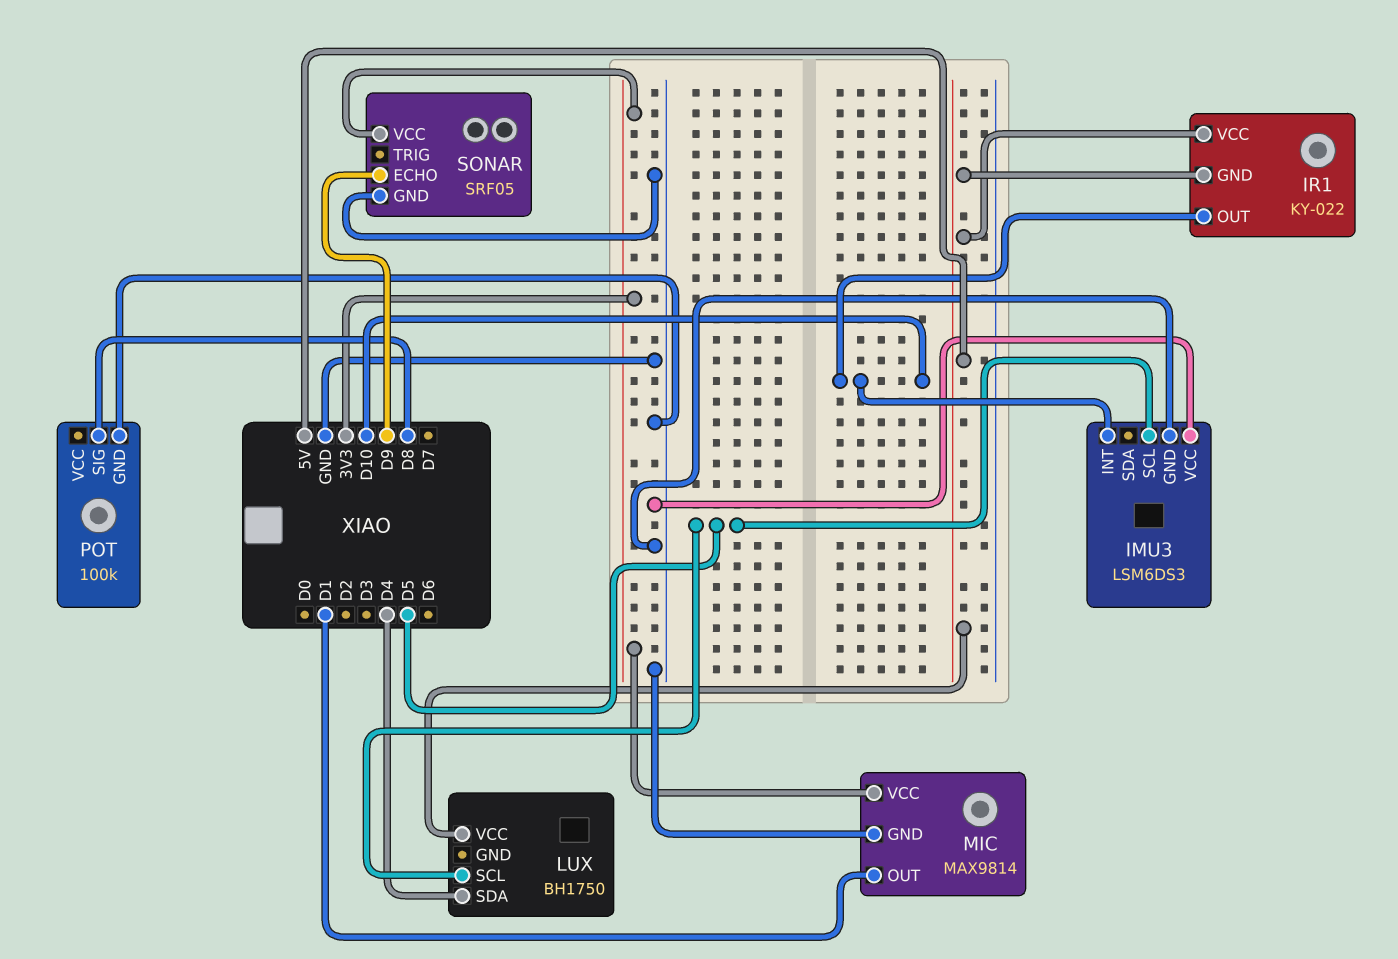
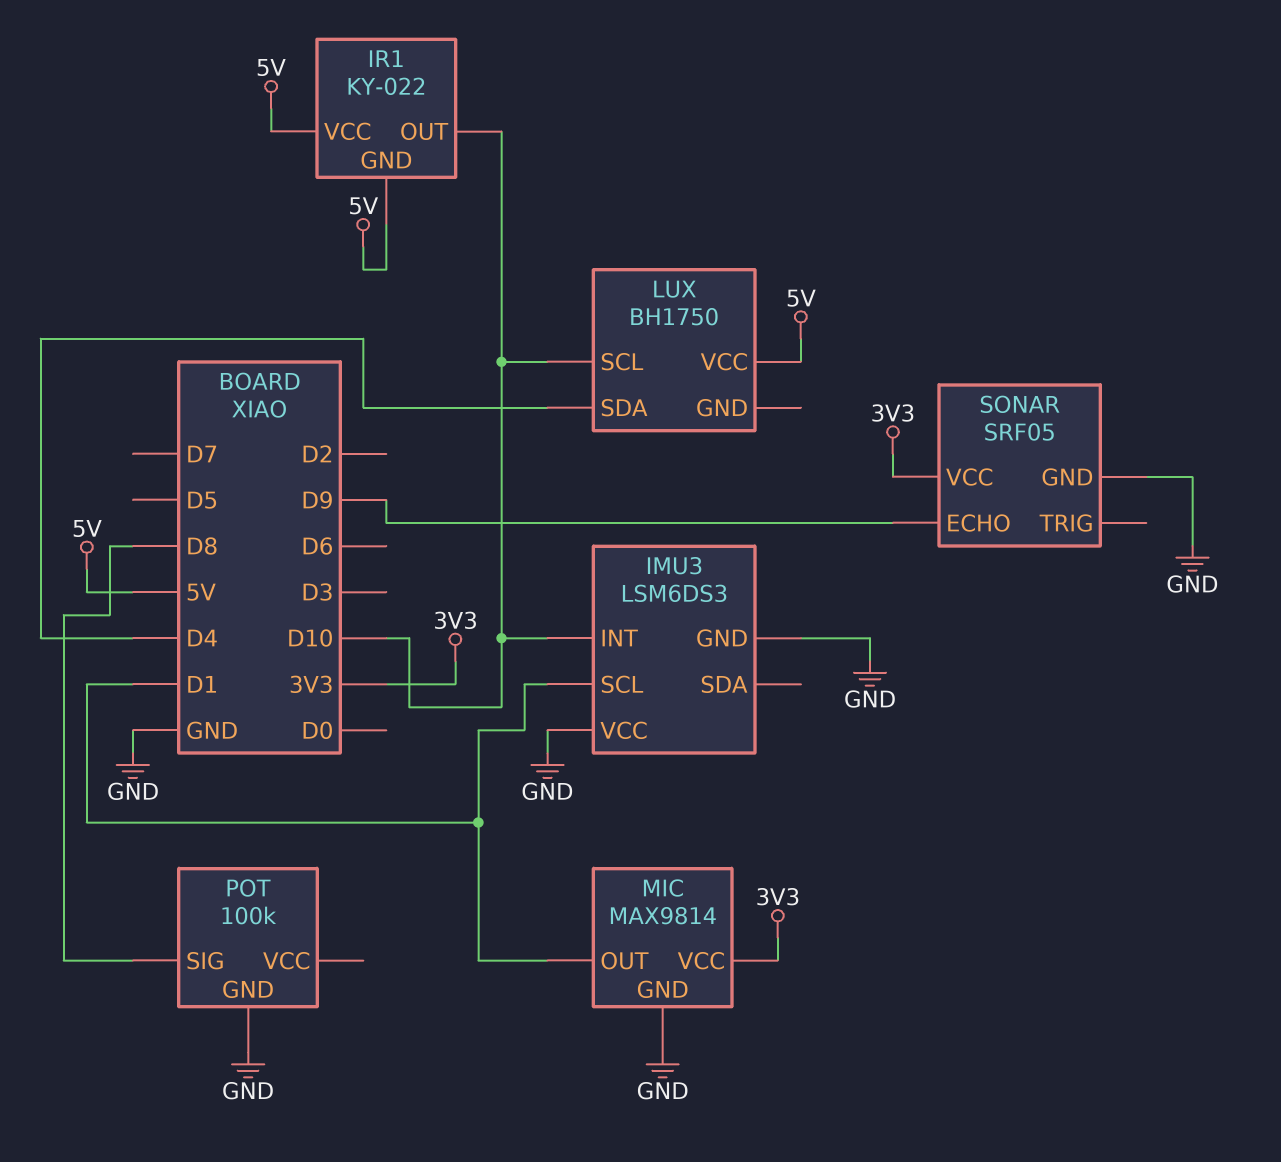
IMU3 pin SCL: D5 -> D1
LUX pin SCL: D5 -> D10

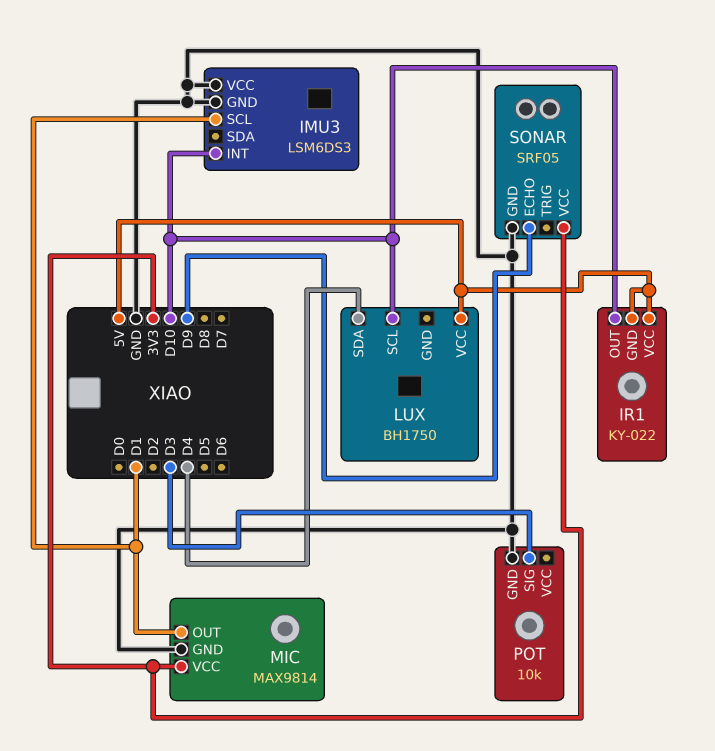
POT: 100k -> 10k
POT pin SIG: D8 -> D3

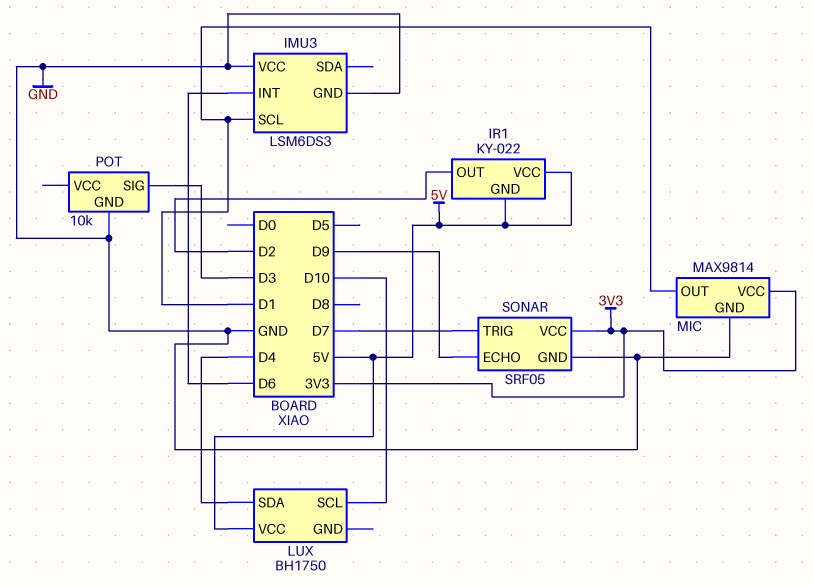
IMU3 pin INT: D10 -> D6
IR1 pin OUT: D10 -> D2
SONAR pin TRIG: none -> D7

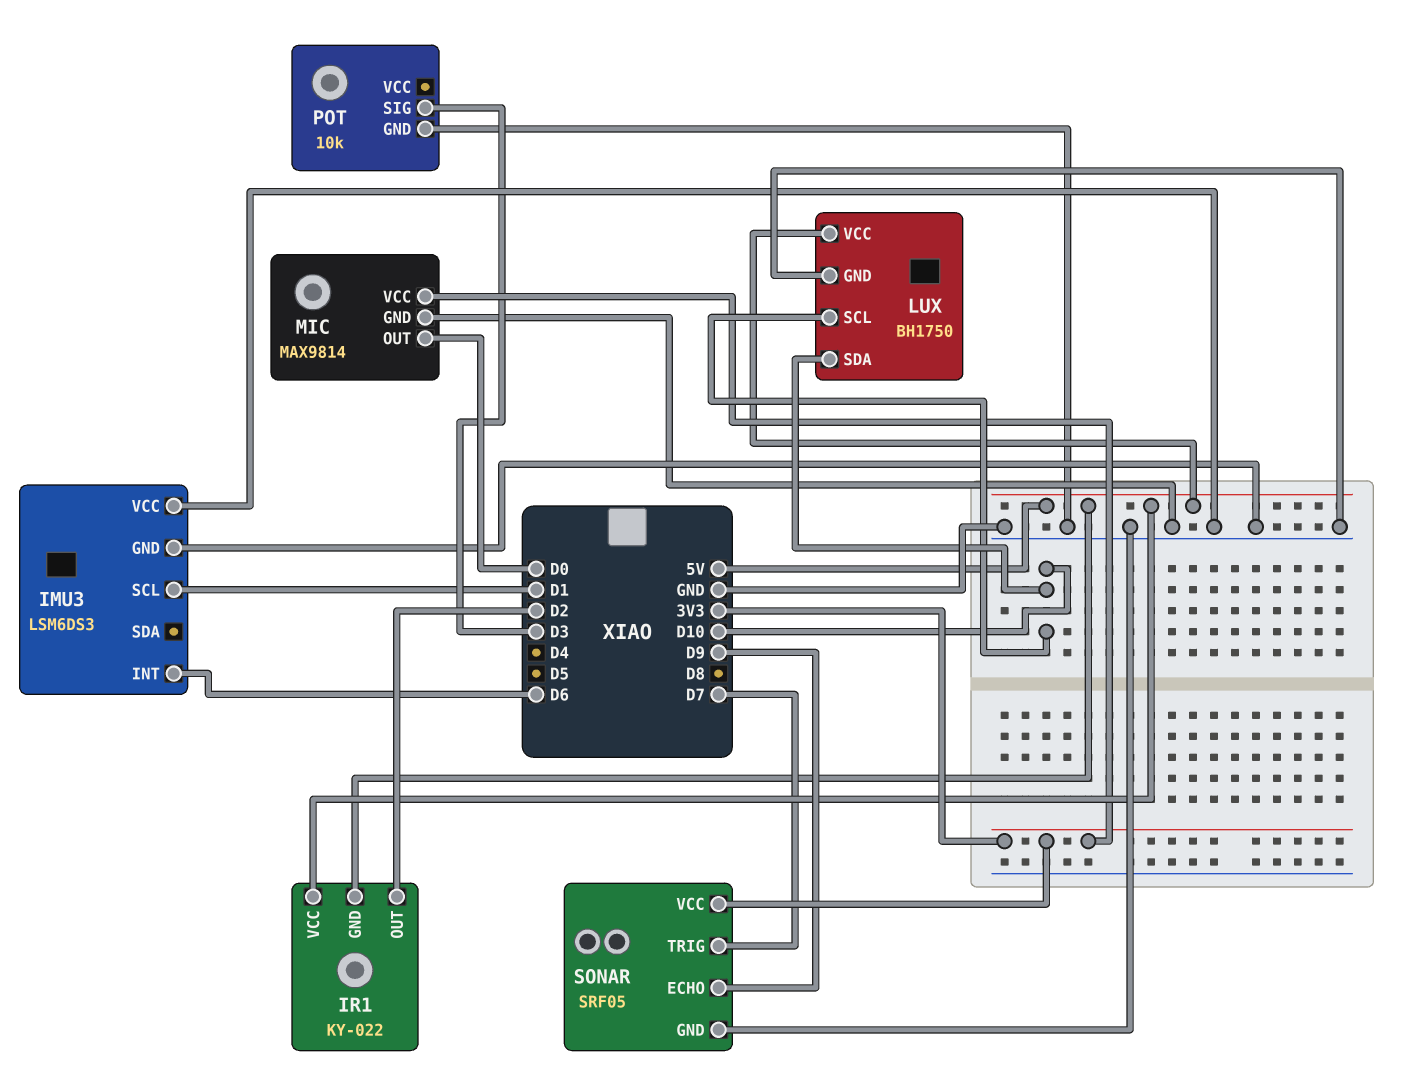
LUX pin GND: none -> GND
LUX pin SDA: D4 -> D10
MIC pin OUT: D1 -> D0

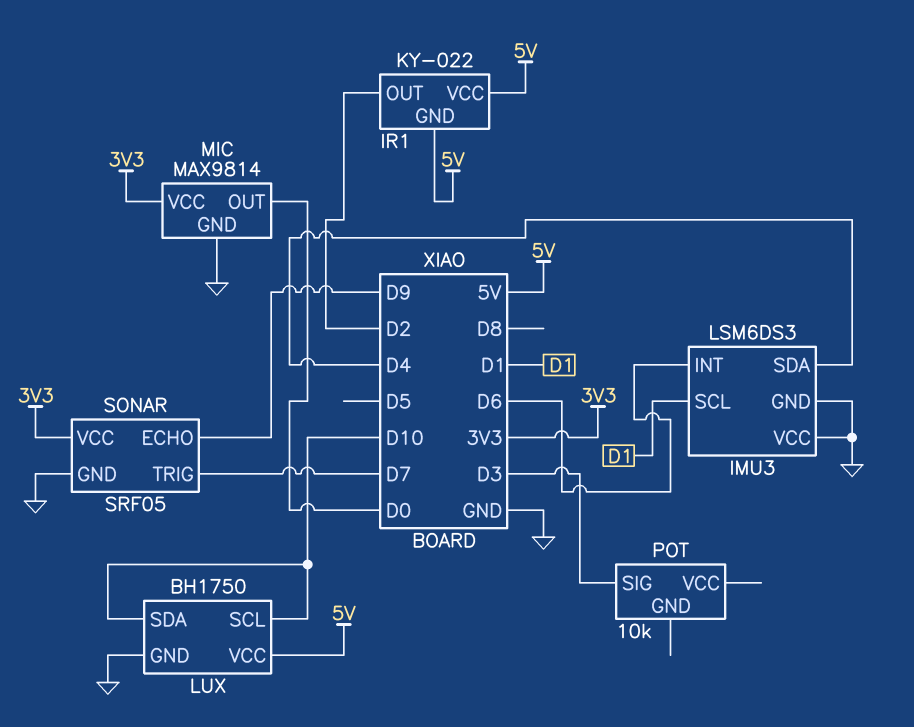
IMU3 pin SDA: none -> D4
POT pin GND: GND -> none

